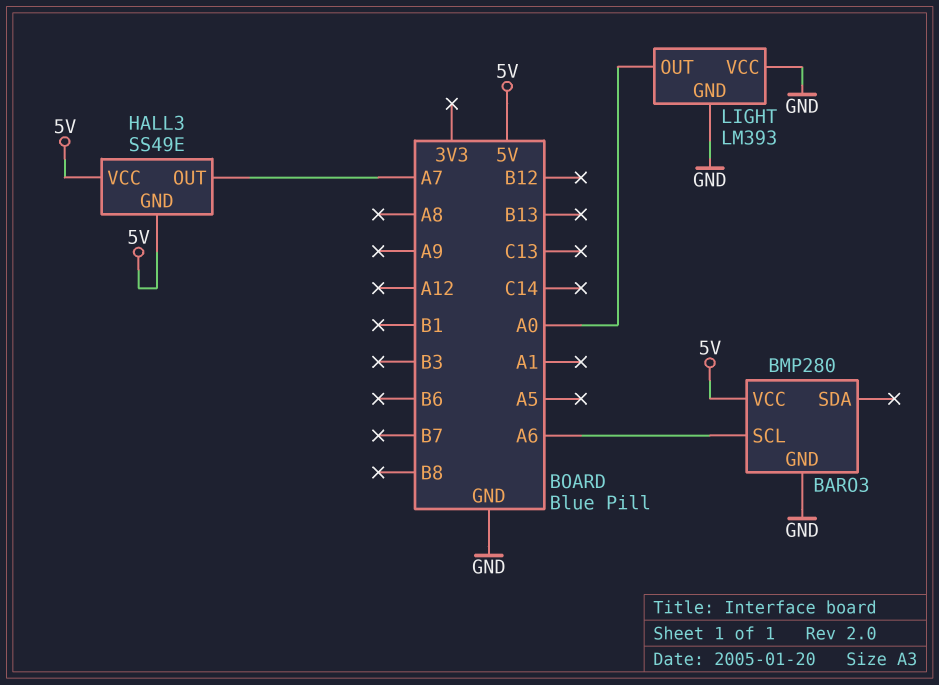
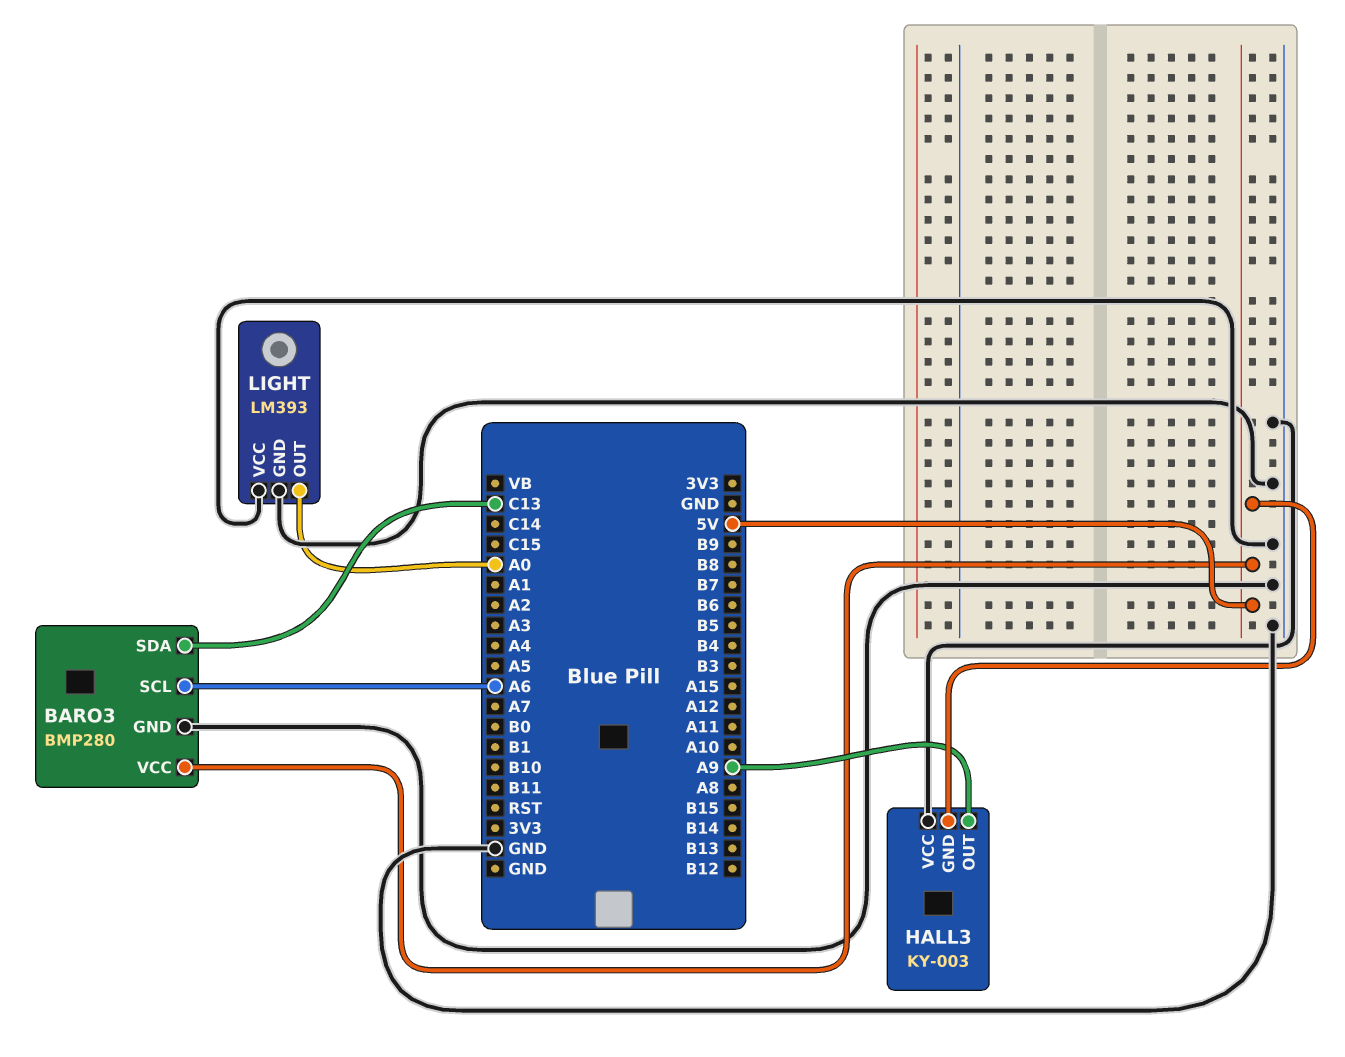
BARO3 pin SDA: none -> C13
HALL3: SS49E -> KY-003
HALL3 pin OUT: A7 -> A9
HALL3 pin VCC: 5V -> GND

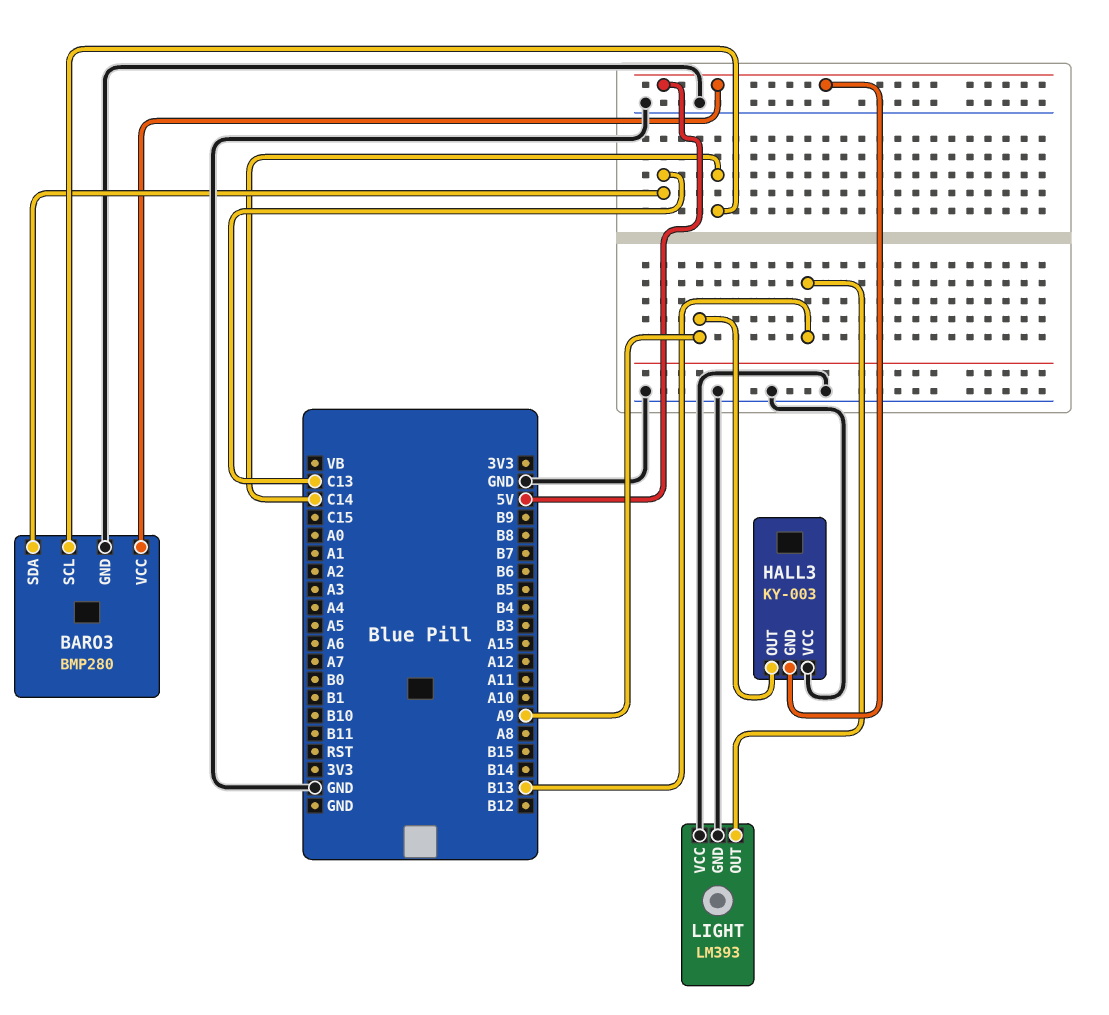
BARO3 pin SCL: A6 -> C14
LIGHT pin OUT: A0 -> B13

